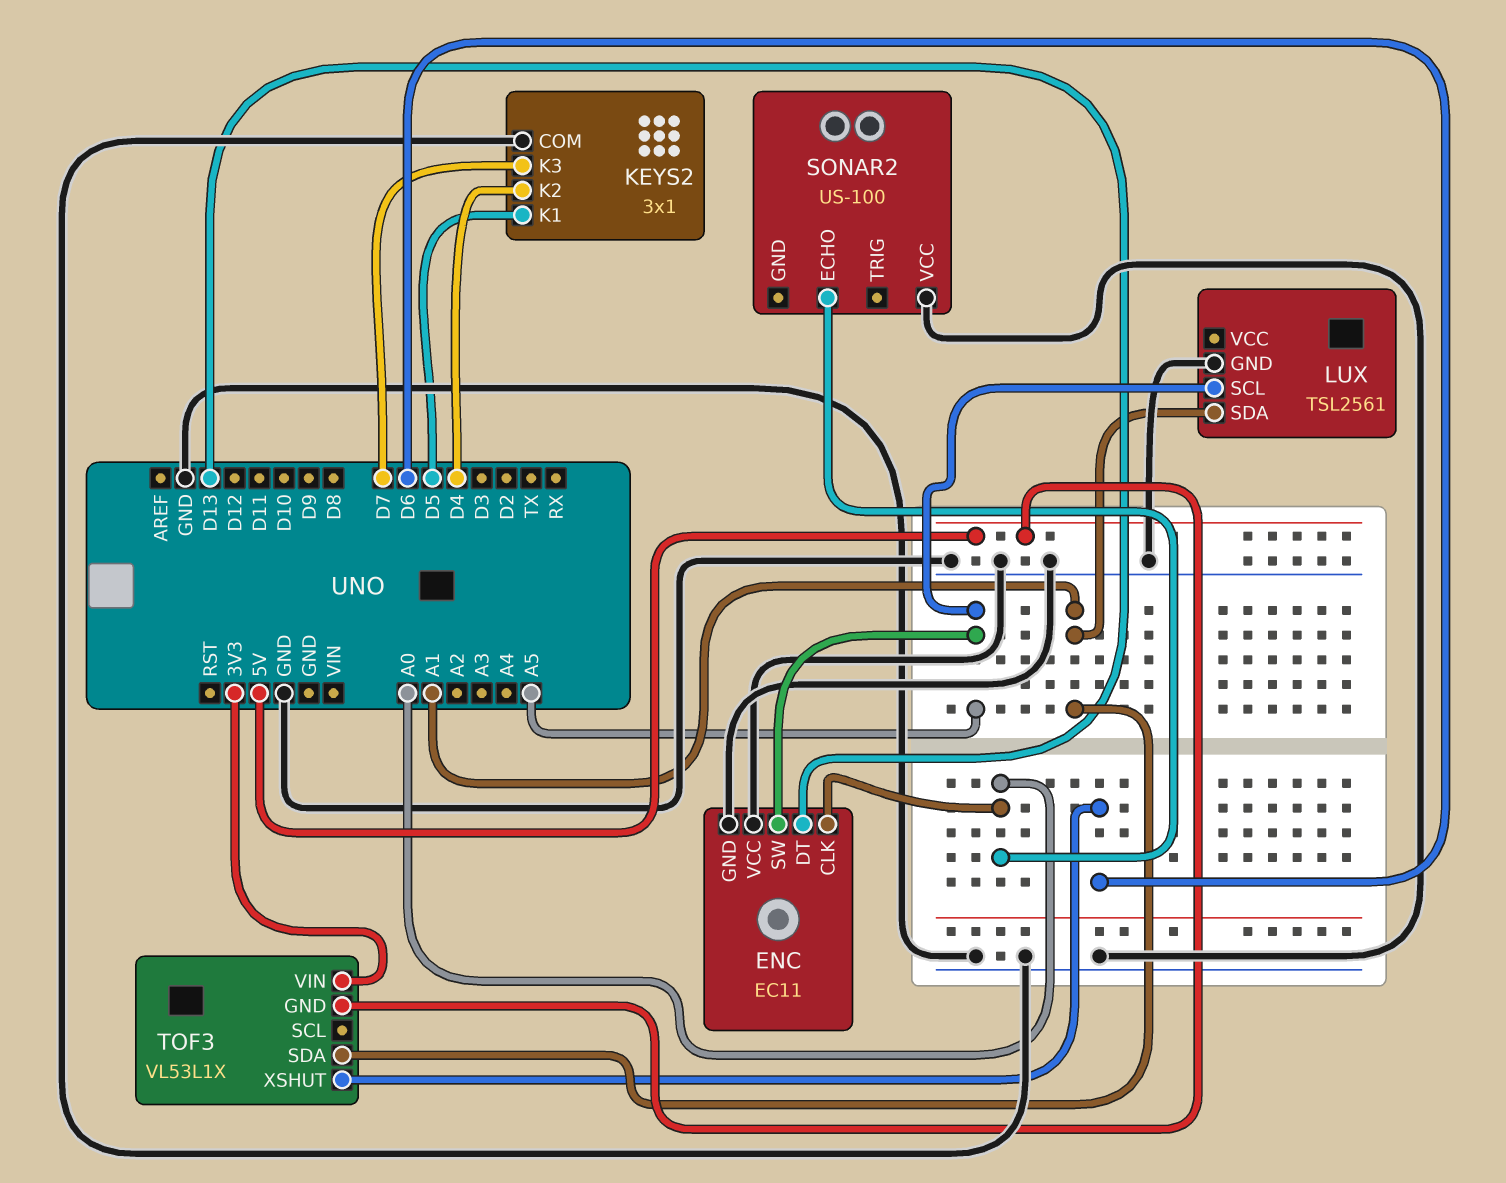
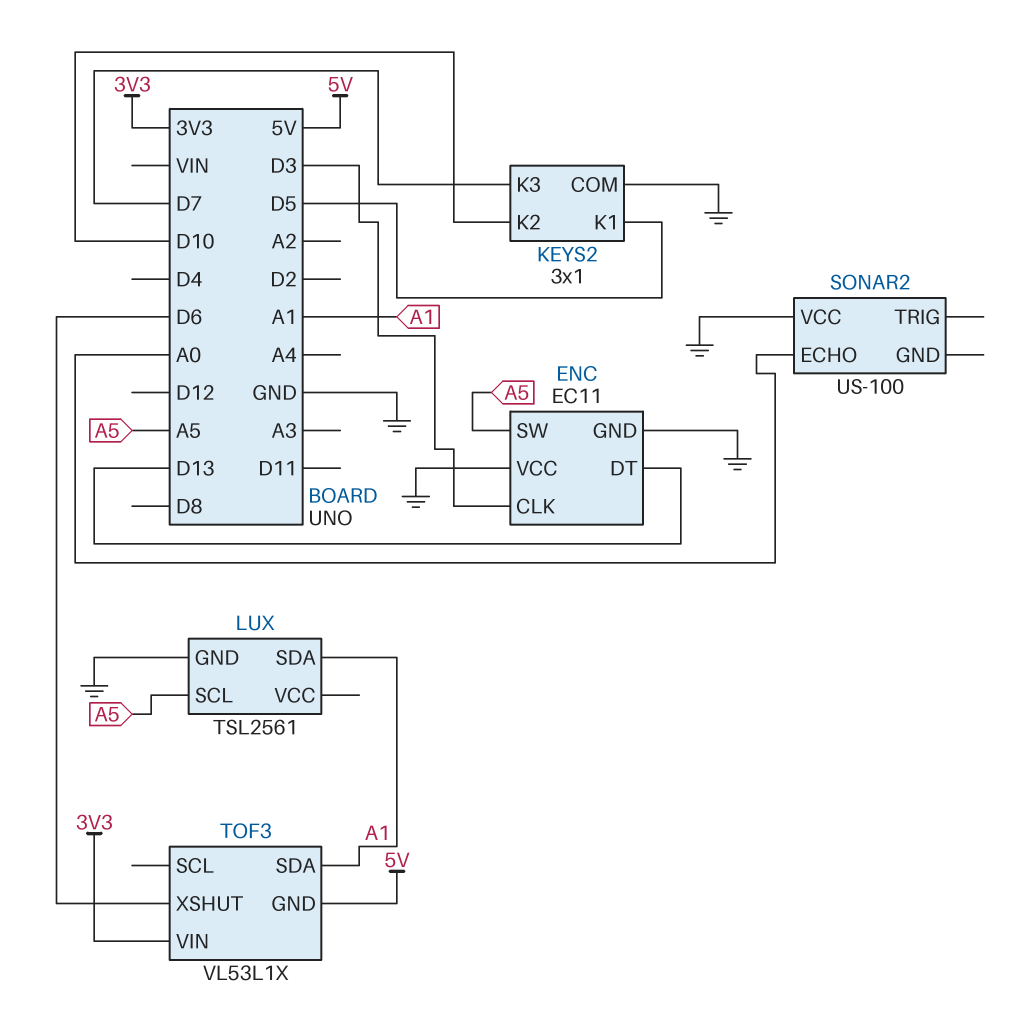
ENC pin CLK: A0 -> D3
KEYS2 pin K2: D4 -> D10

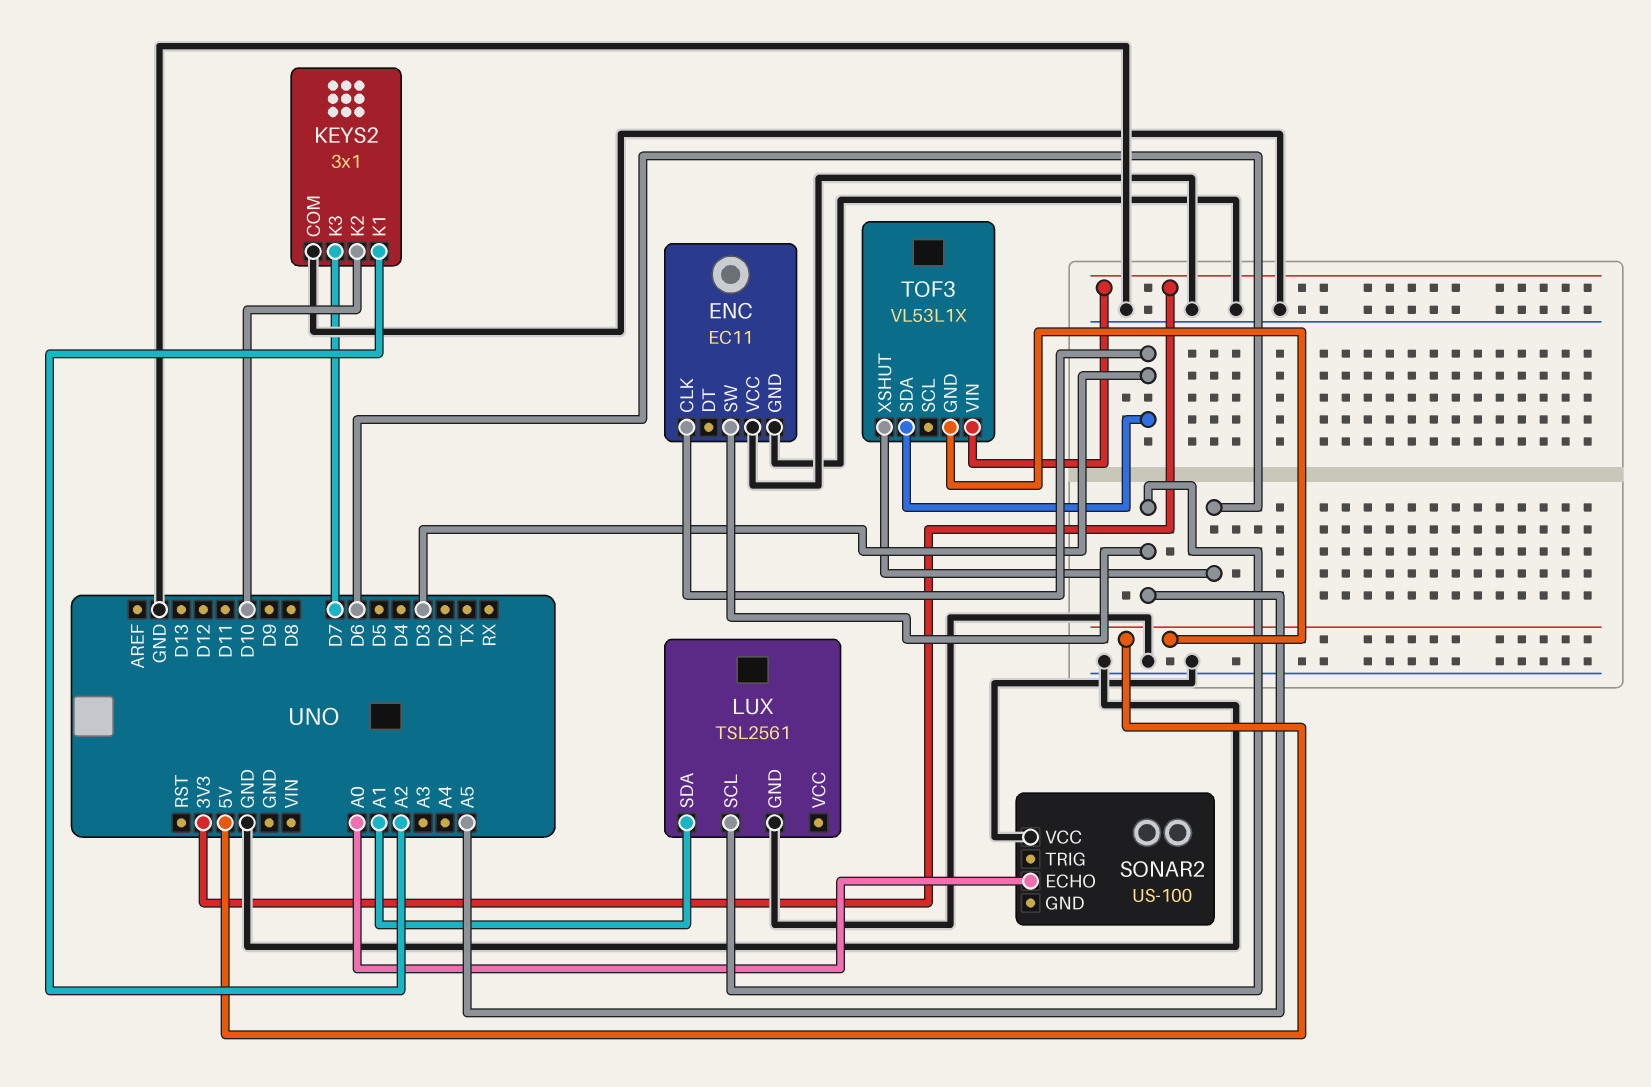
ENC pin DT: D13 -> none
KEYS2 pin K1: D5 -> A2
TOF3 pin SDA: A1 -> D3

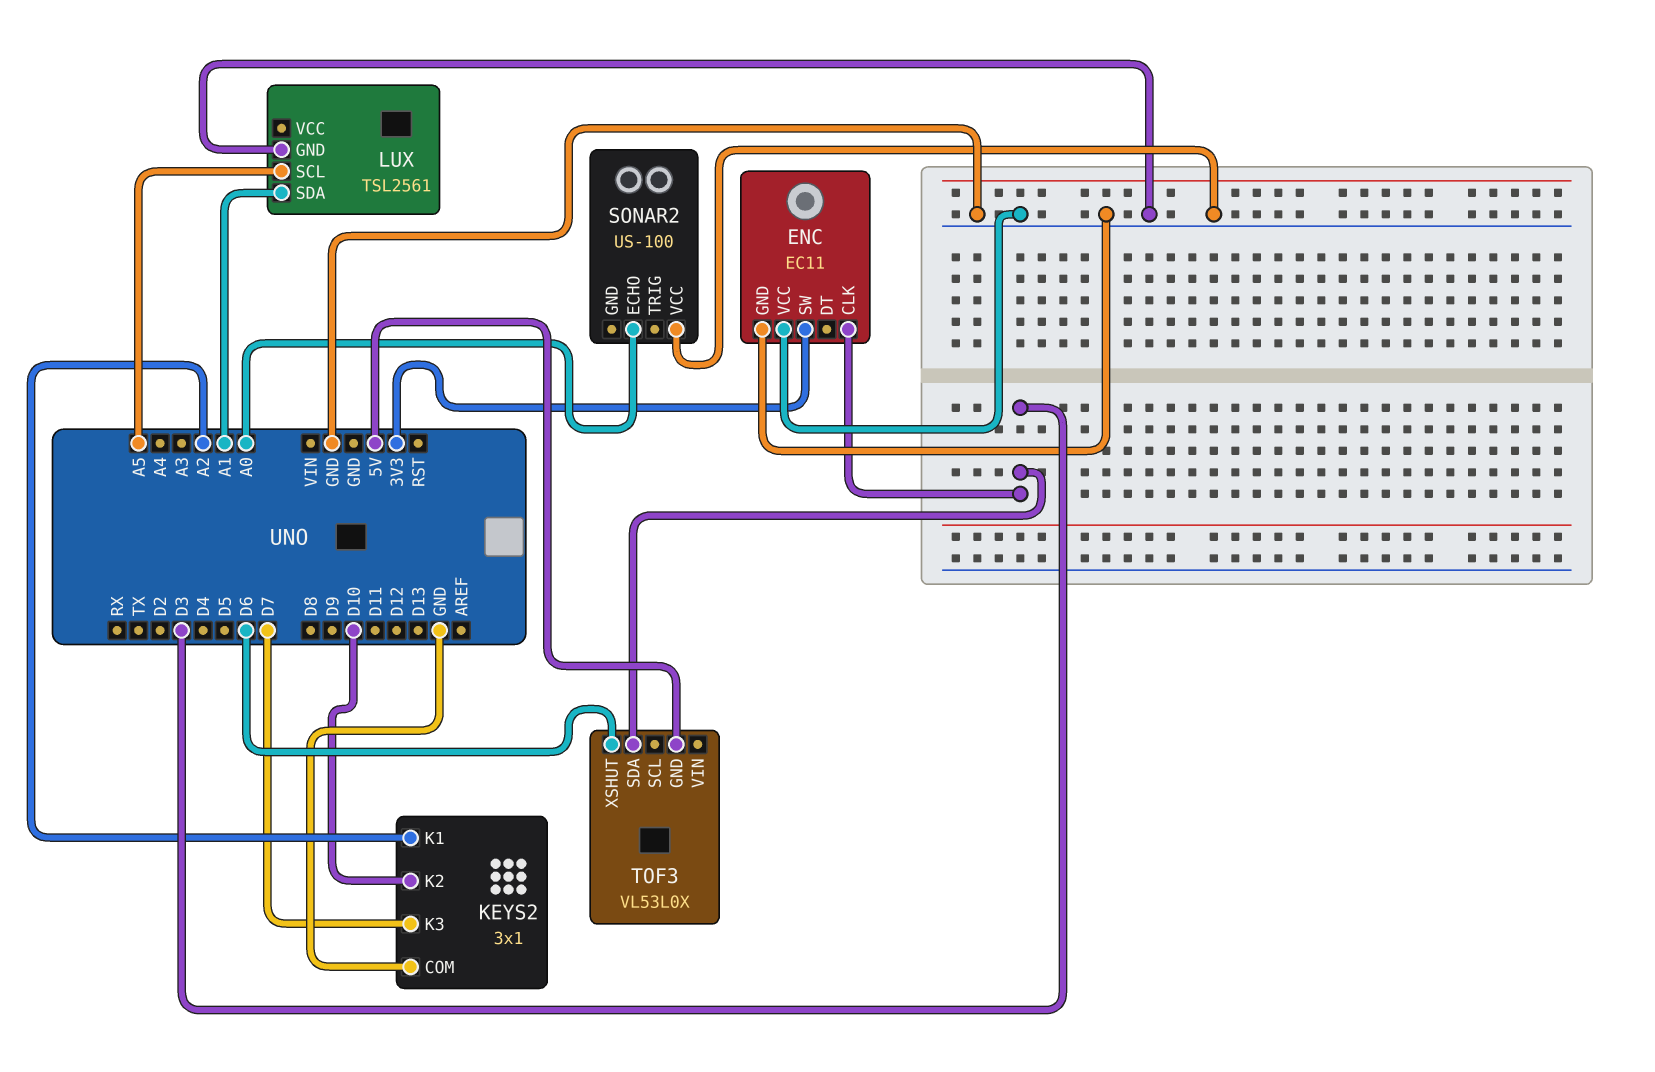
ENC pin SW: A5 -> 3V3
TOF3: VL53L1X -> VL53L0X
TOF3 pin VIN: 3V3 -> none

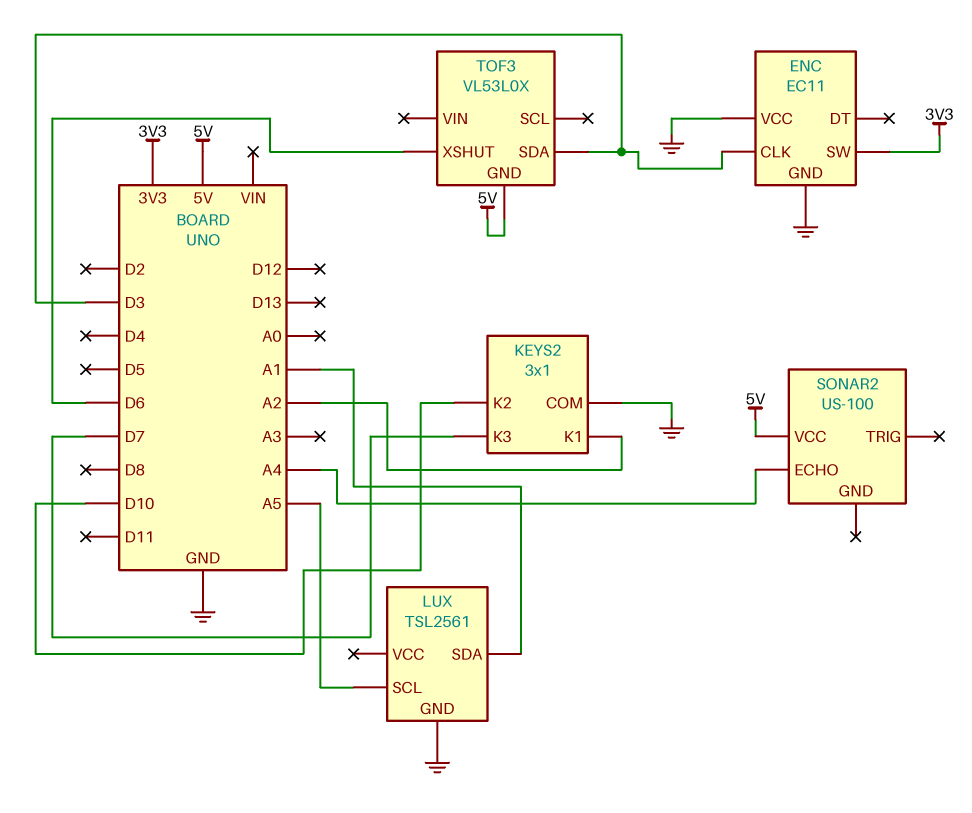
SONAR2 pin ECHO: A0 -> A4
SONAR2 pin VCC: GND -> 5V

